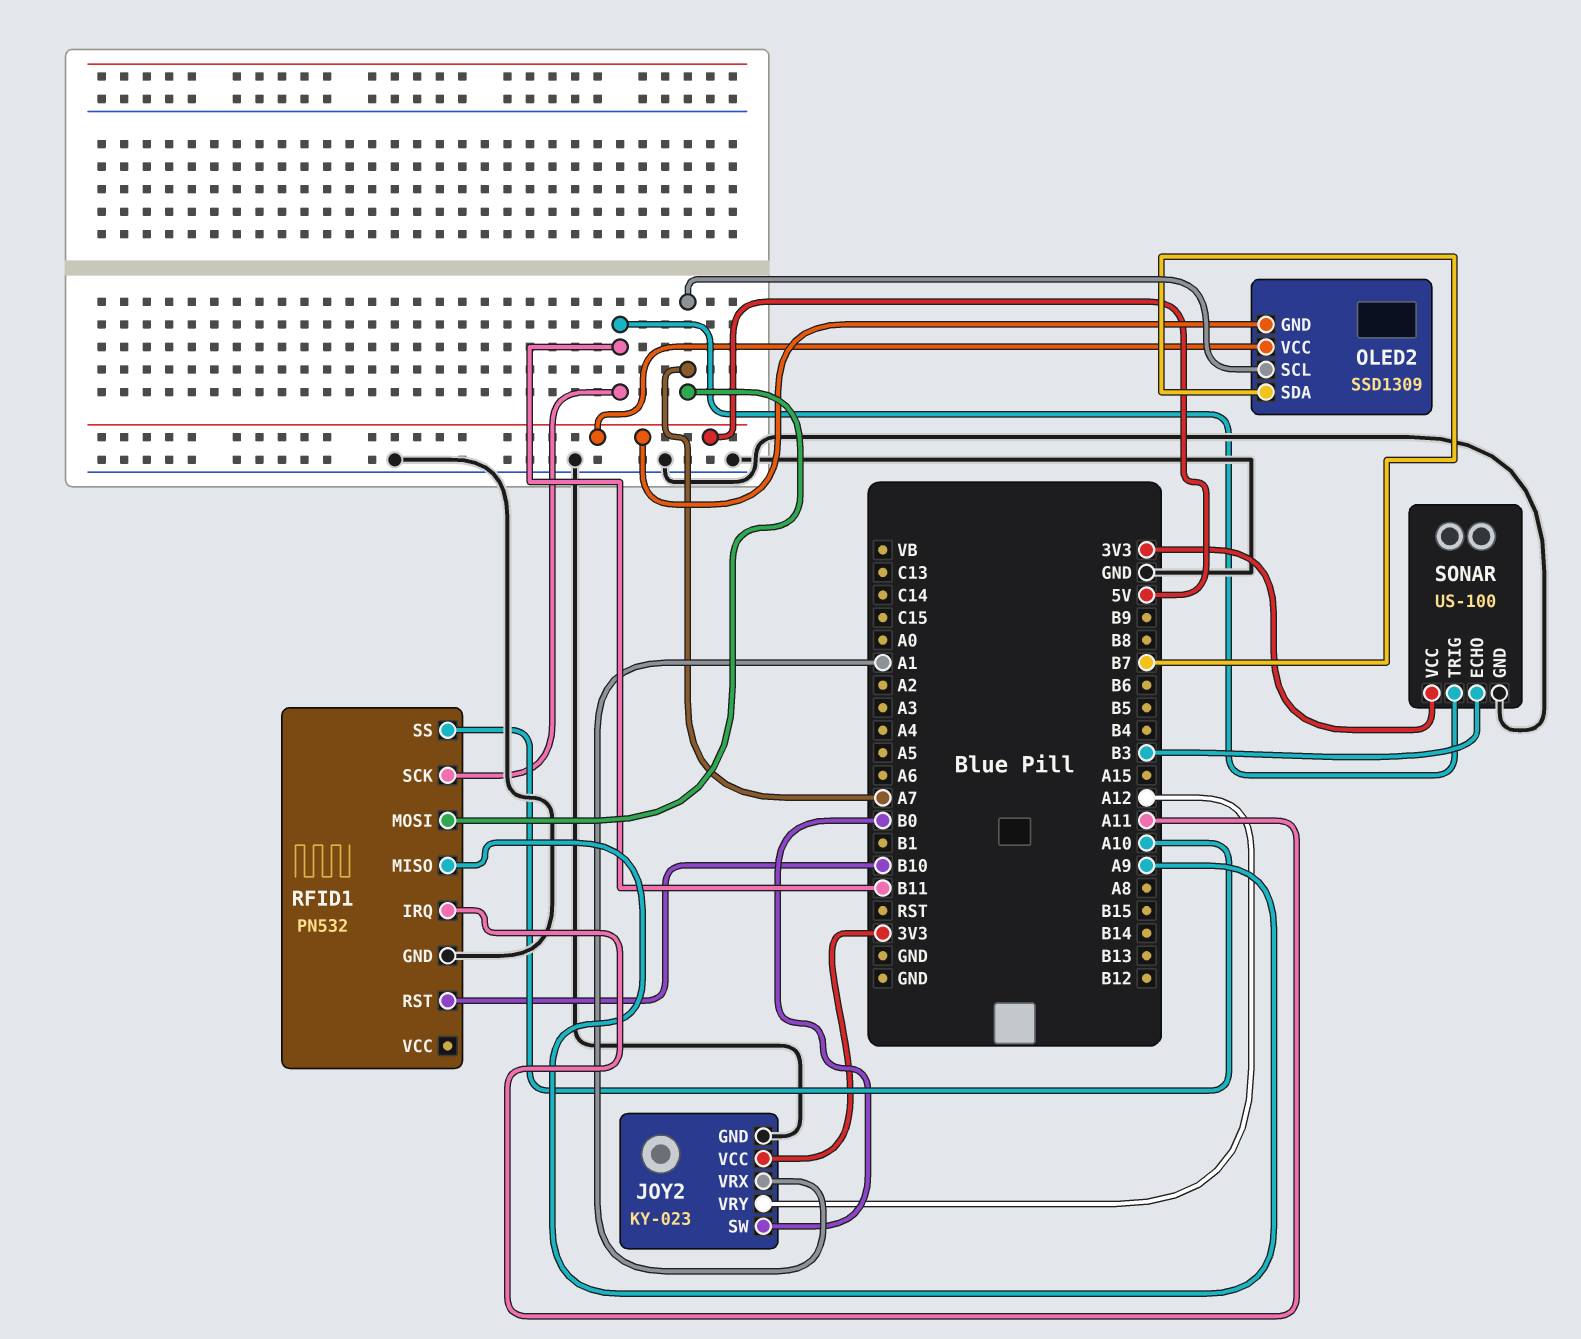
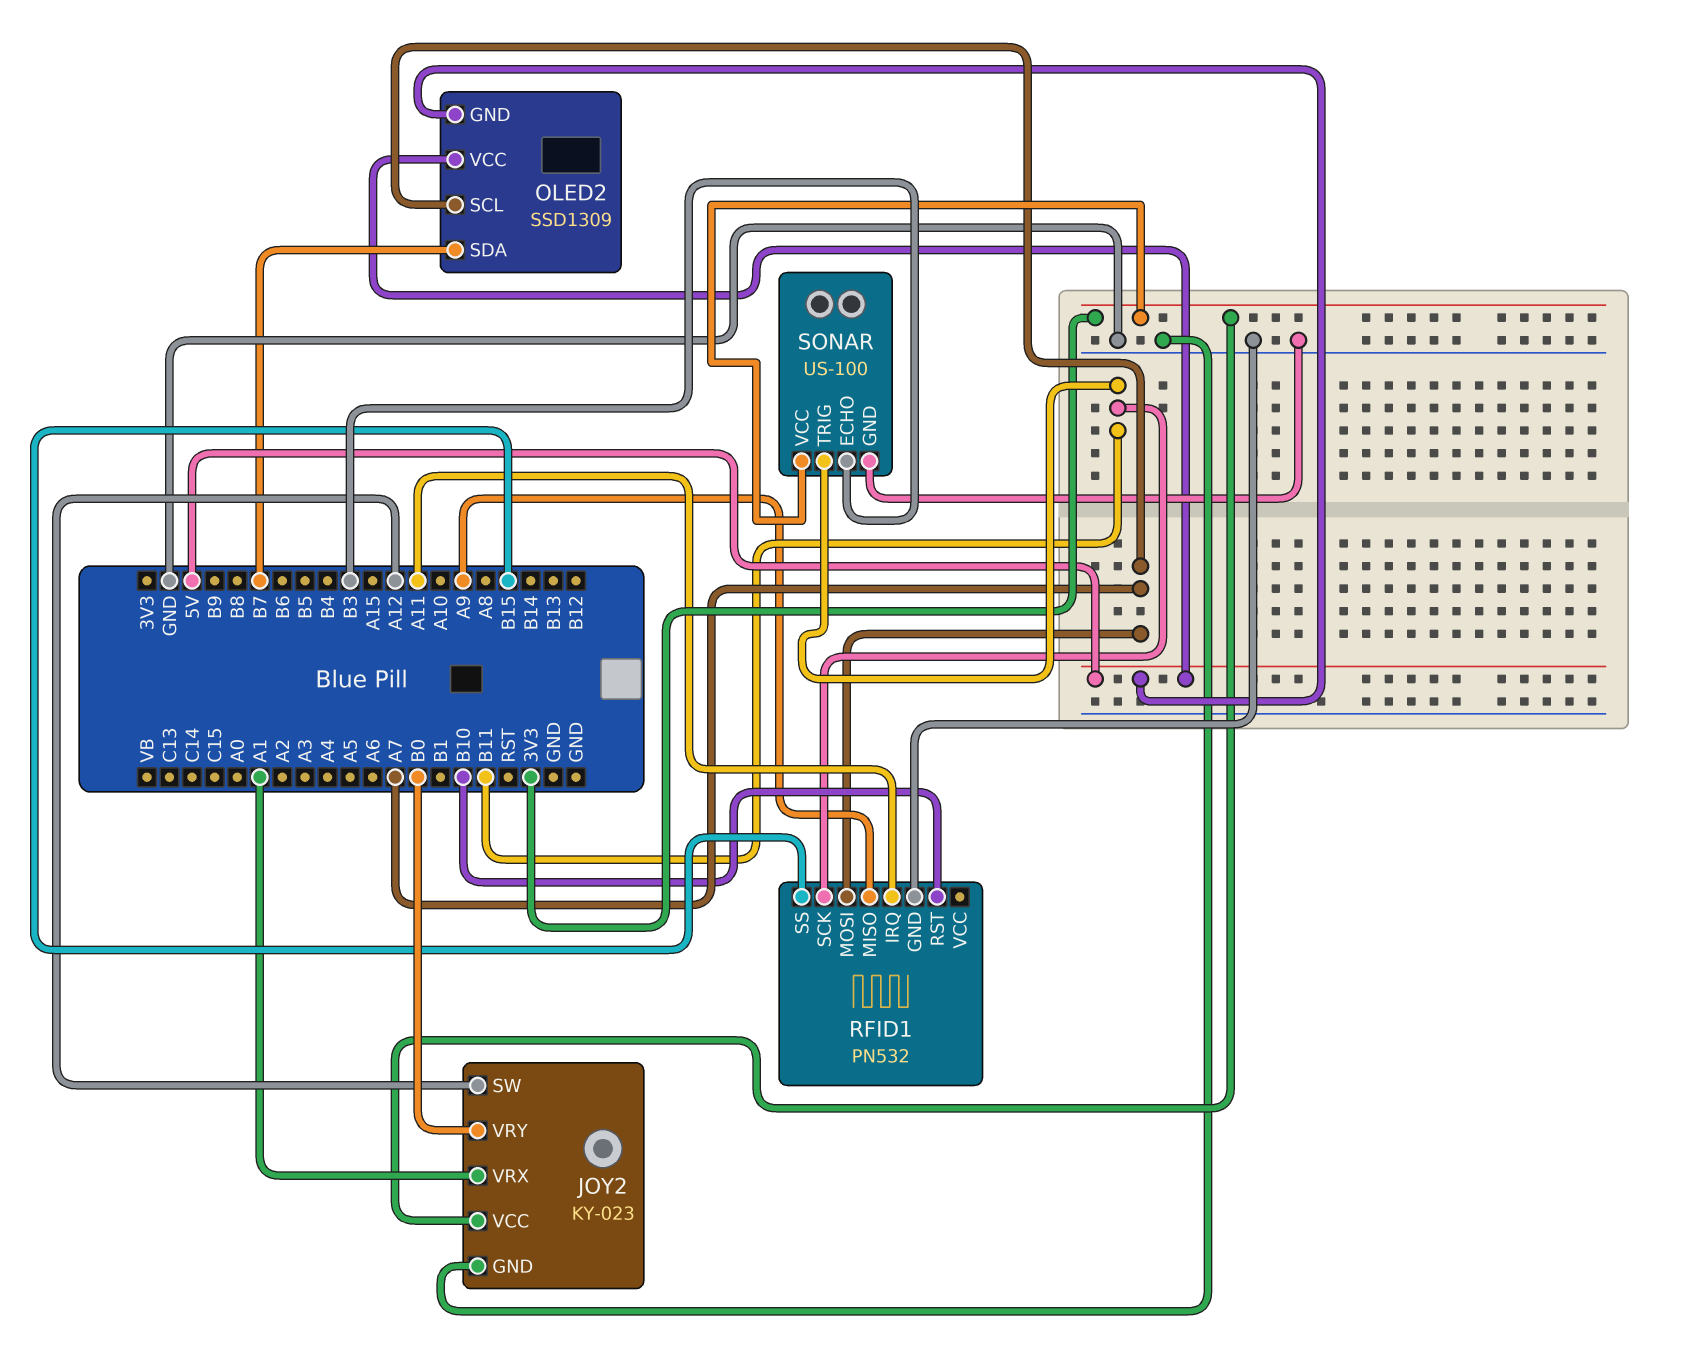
JOY2 pin SW: B0 -> A12
JOY2 pin VRY: A12 -> B0
RFID1 pin SS: A10 -> B15

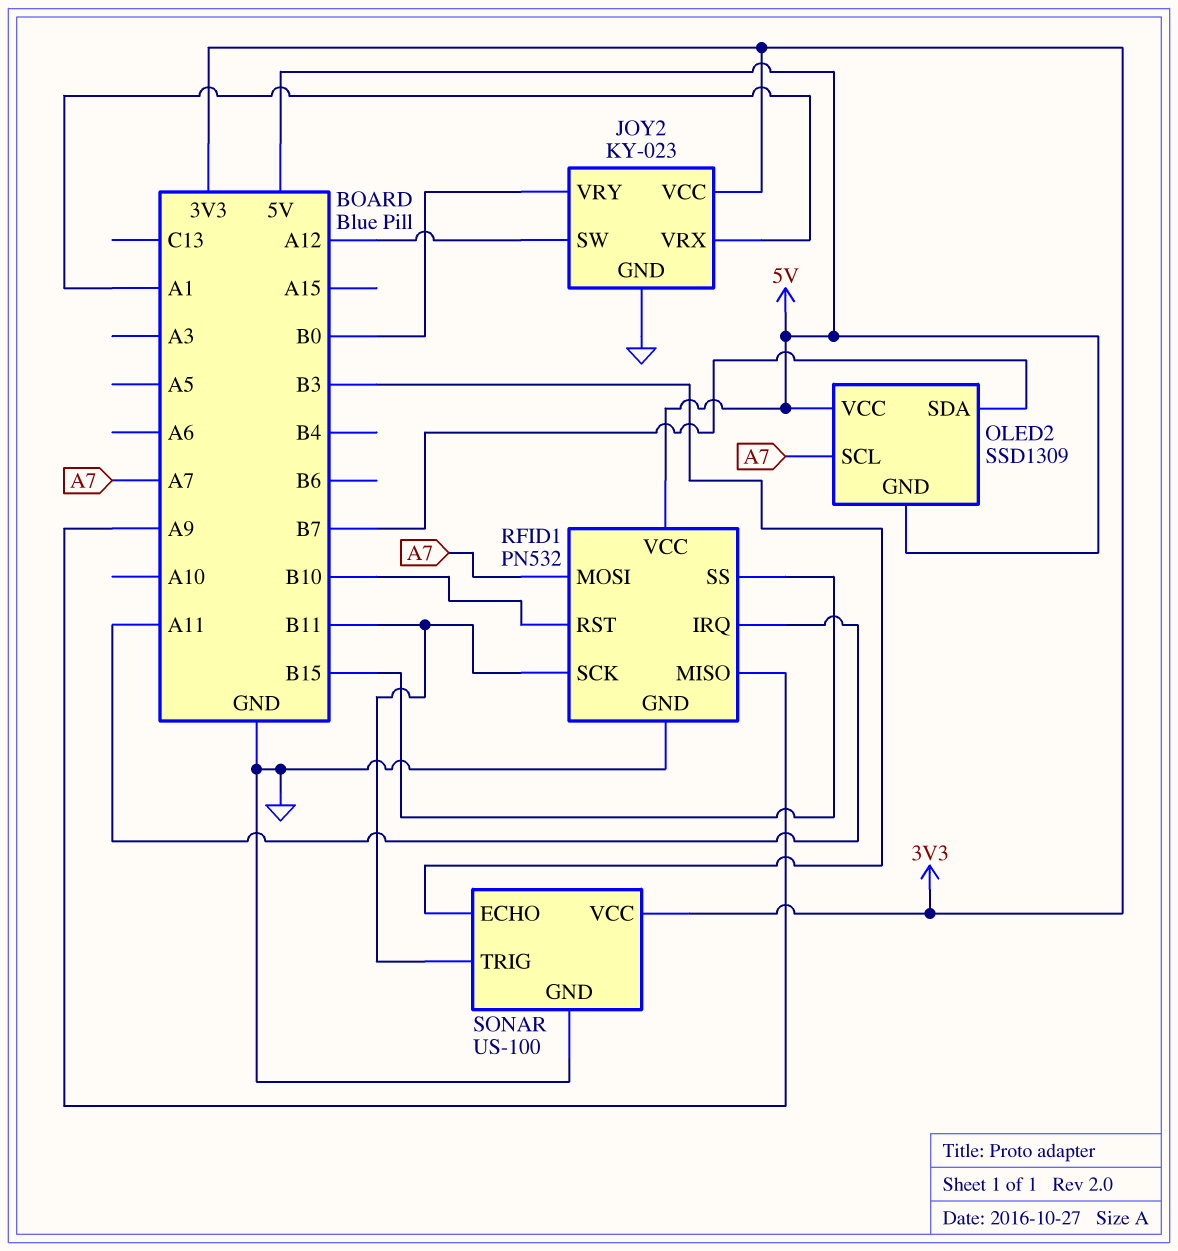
RFID1 pin VCC: none -> 5V

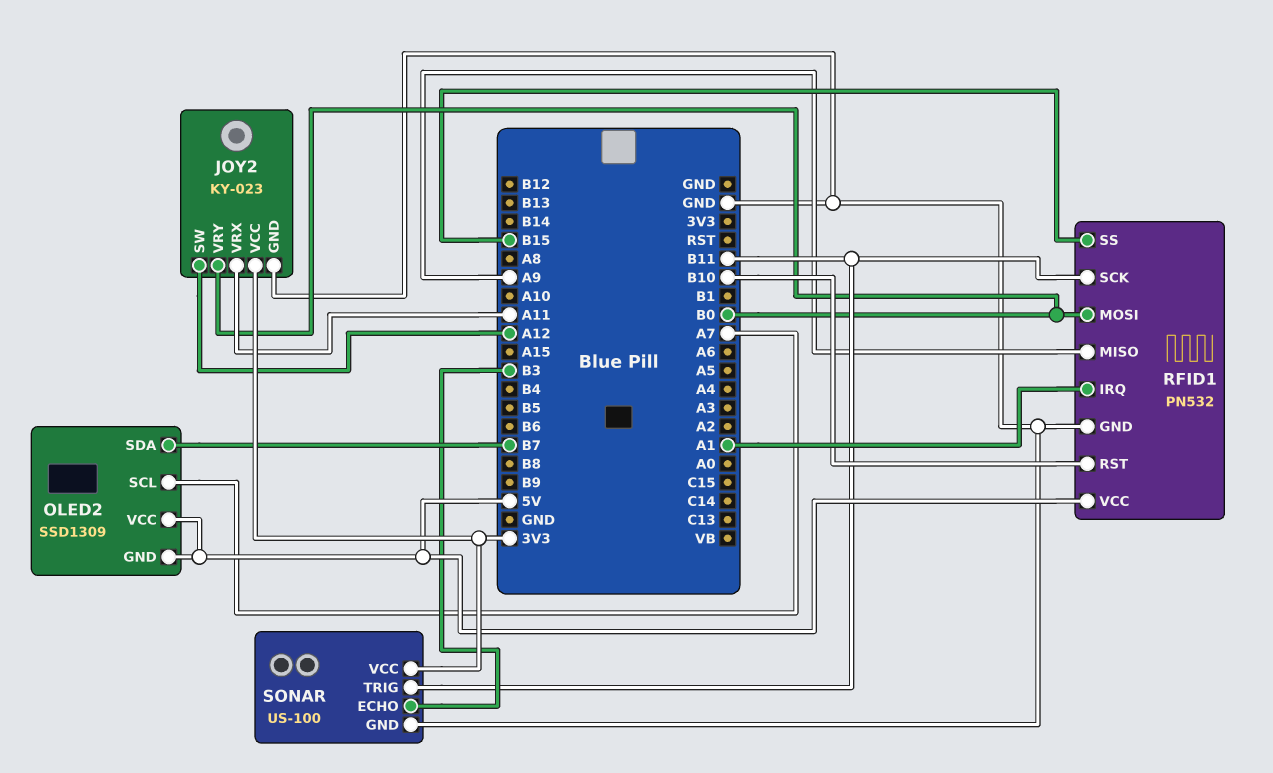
JOY2 pin VRX: A1 -> A11
RFID1 pin IRQ: A11 -> A1
RFID1 pin MOSI: A7 -> B0

